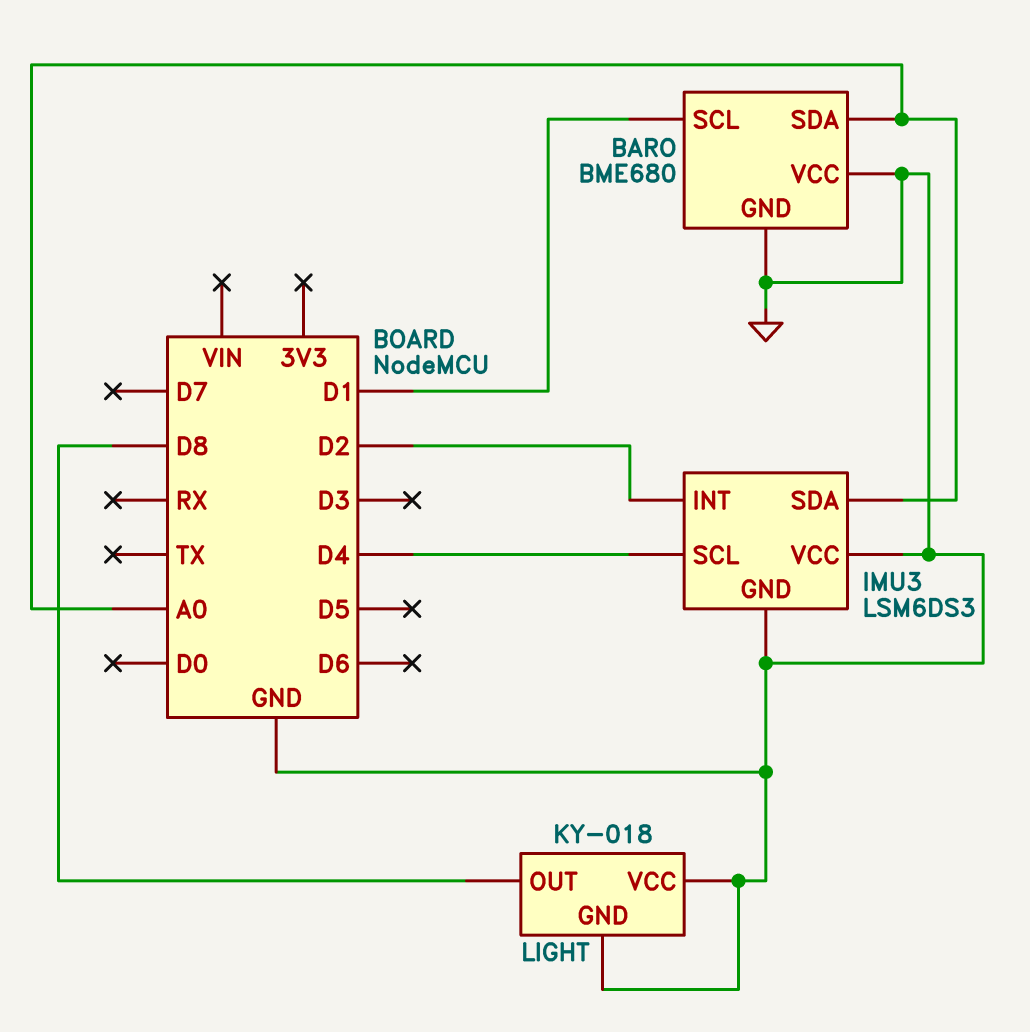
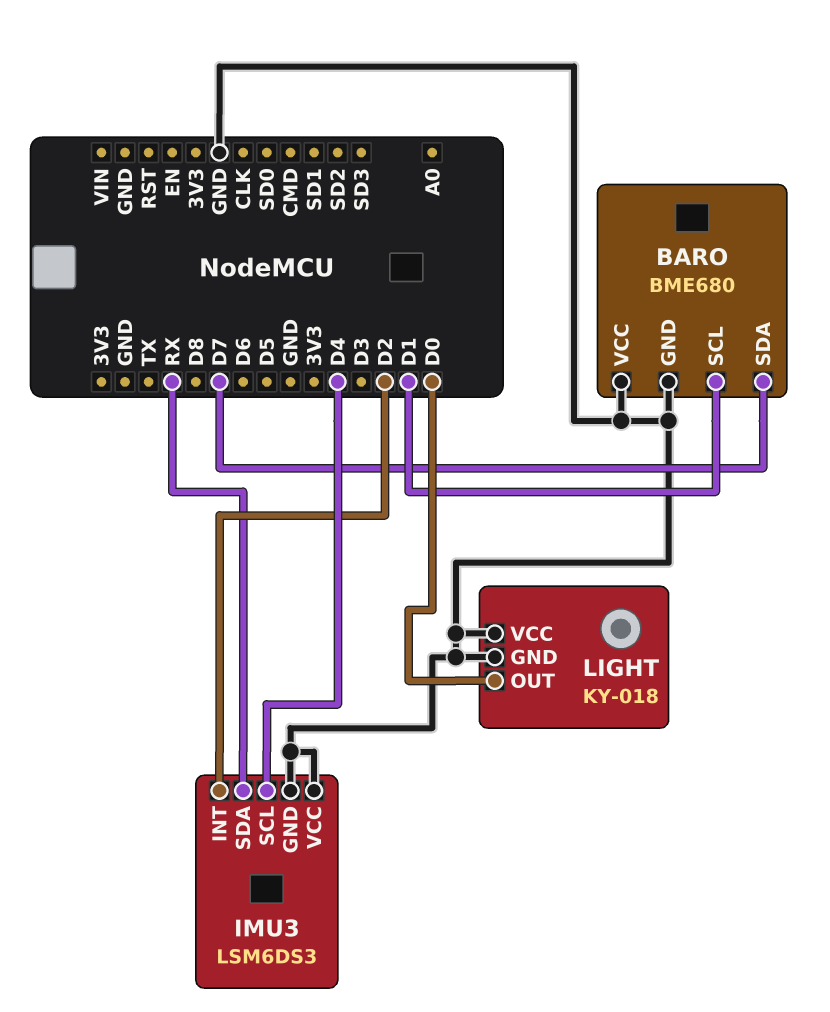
BARO pin SDA: A0 -> D7
IMU3 pin SDA: A0 -> RX
LIGHT pin OUT: D8 -> D0

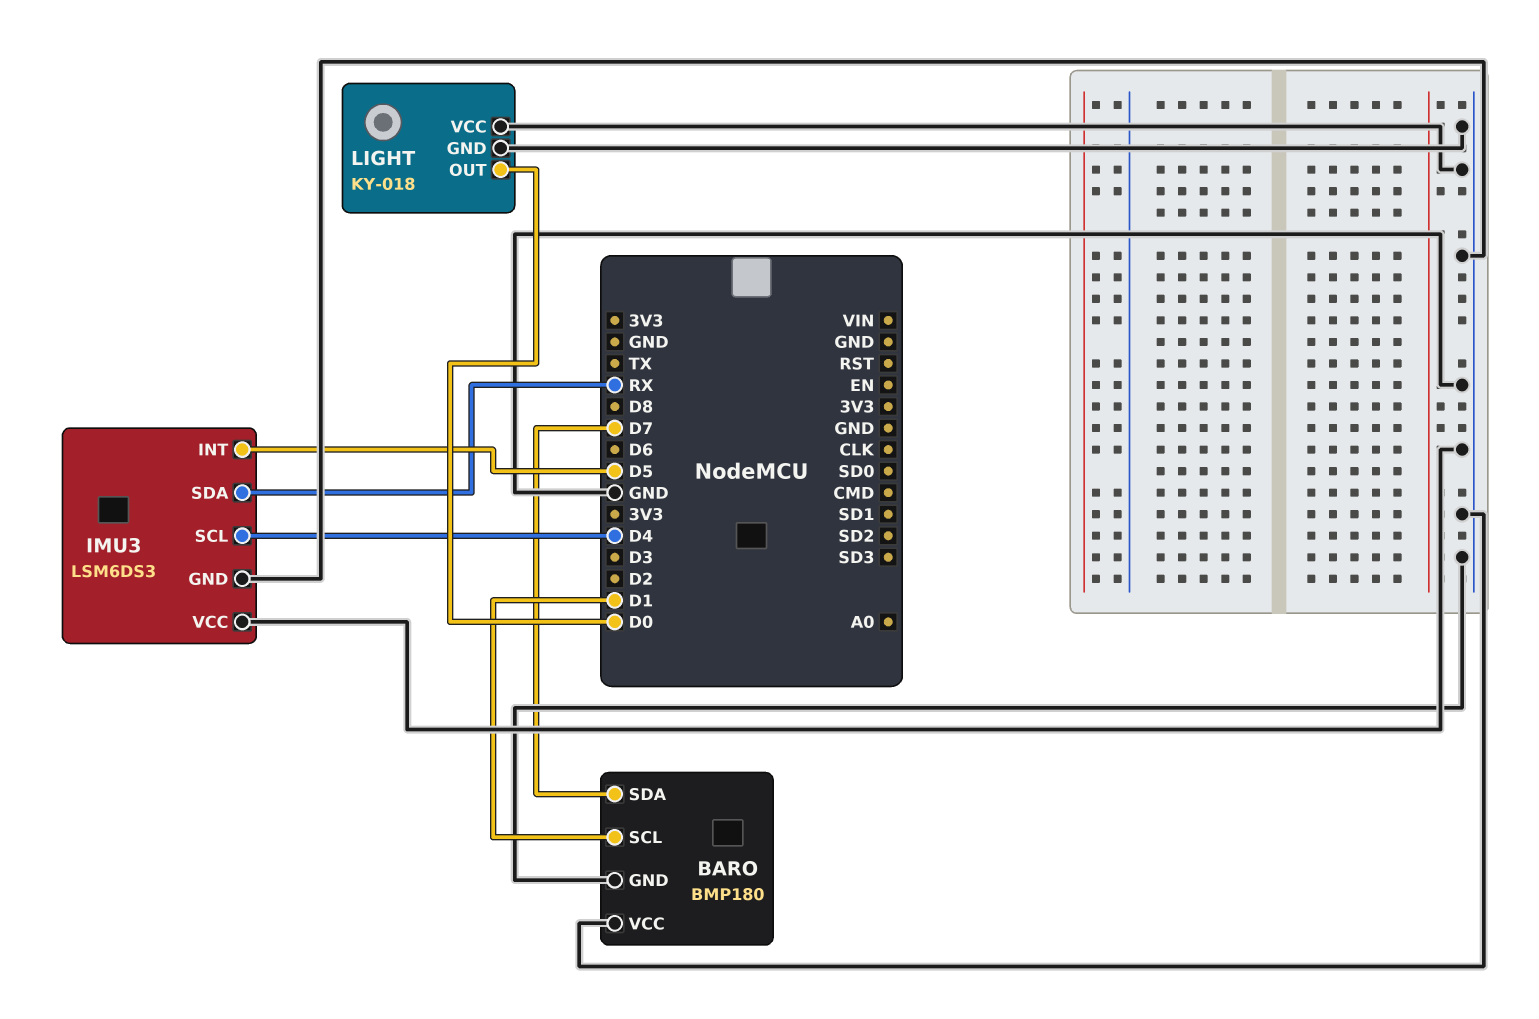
BARO: BME680 -> BMP180
IMU3 pin INT: D2 -> D5

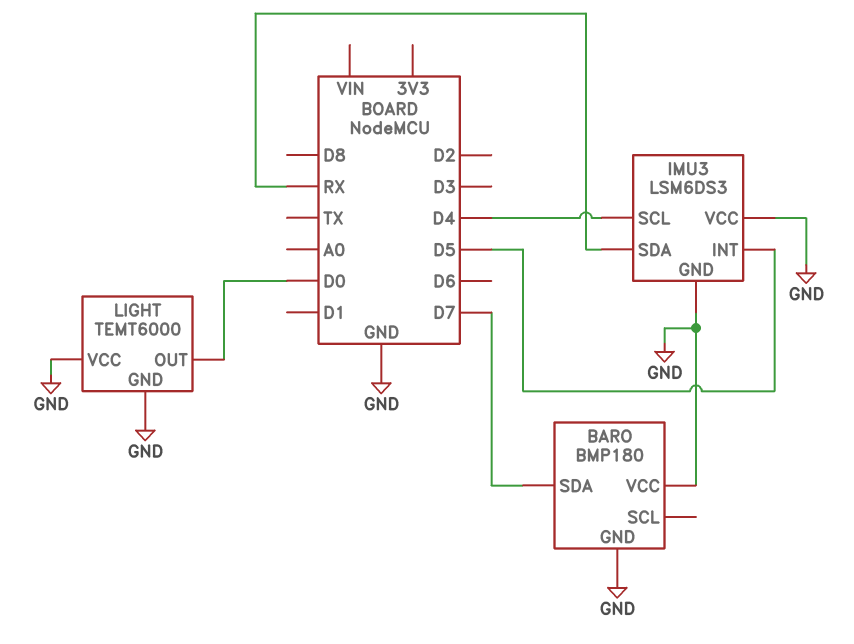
BARO pin SCL: D1 -> none
LIGHT: KY-018 -> TEMT6000

